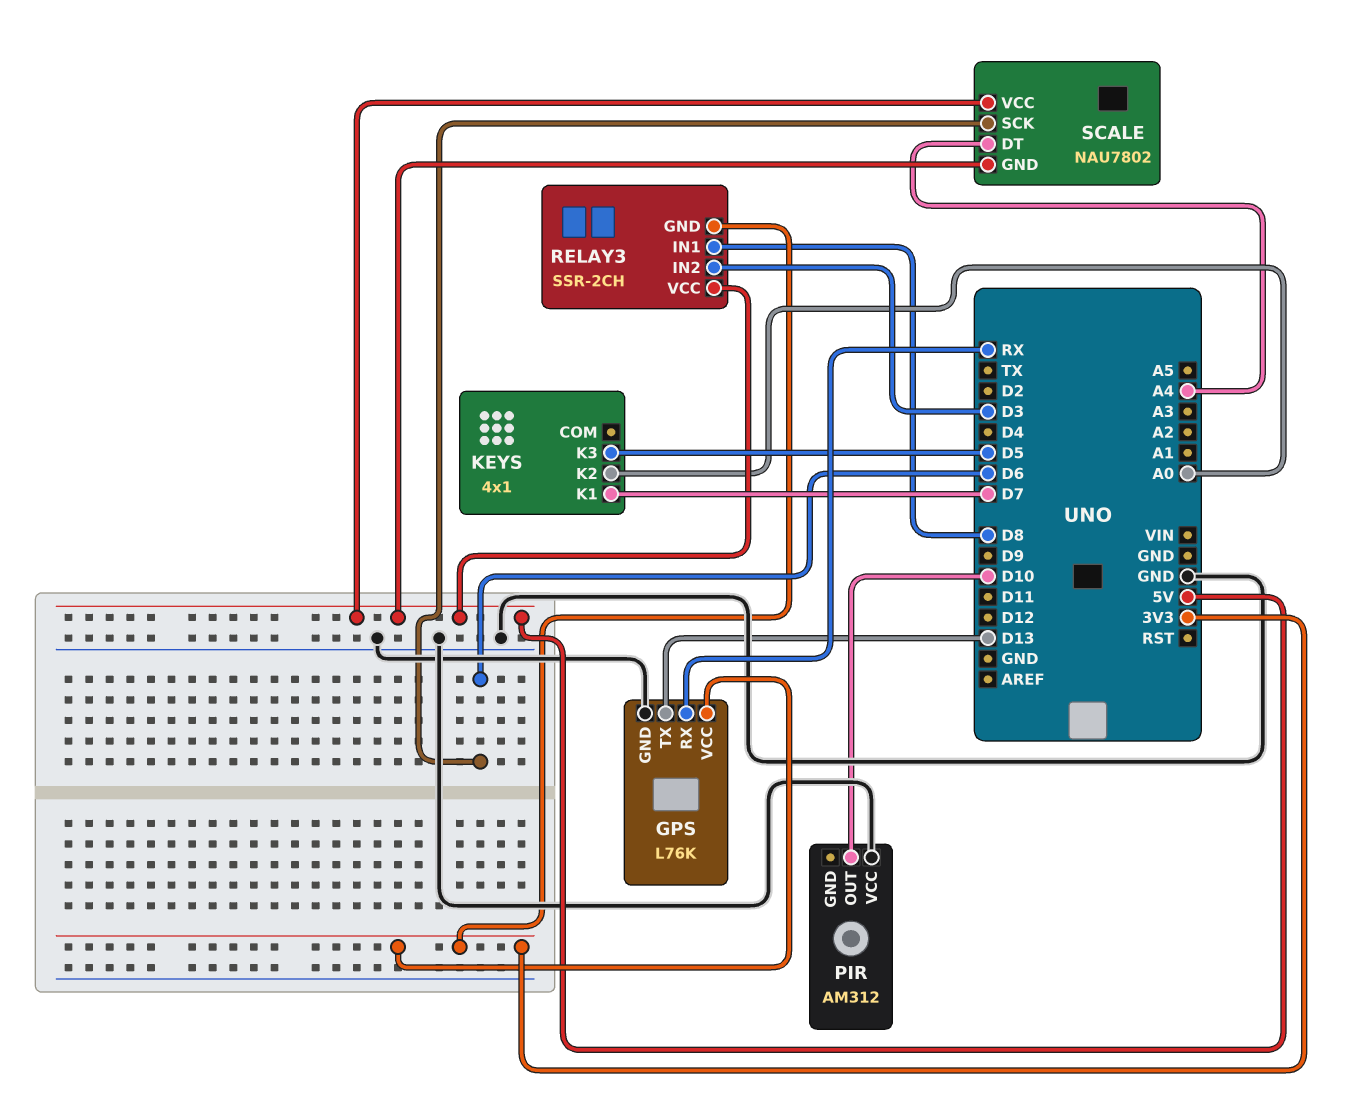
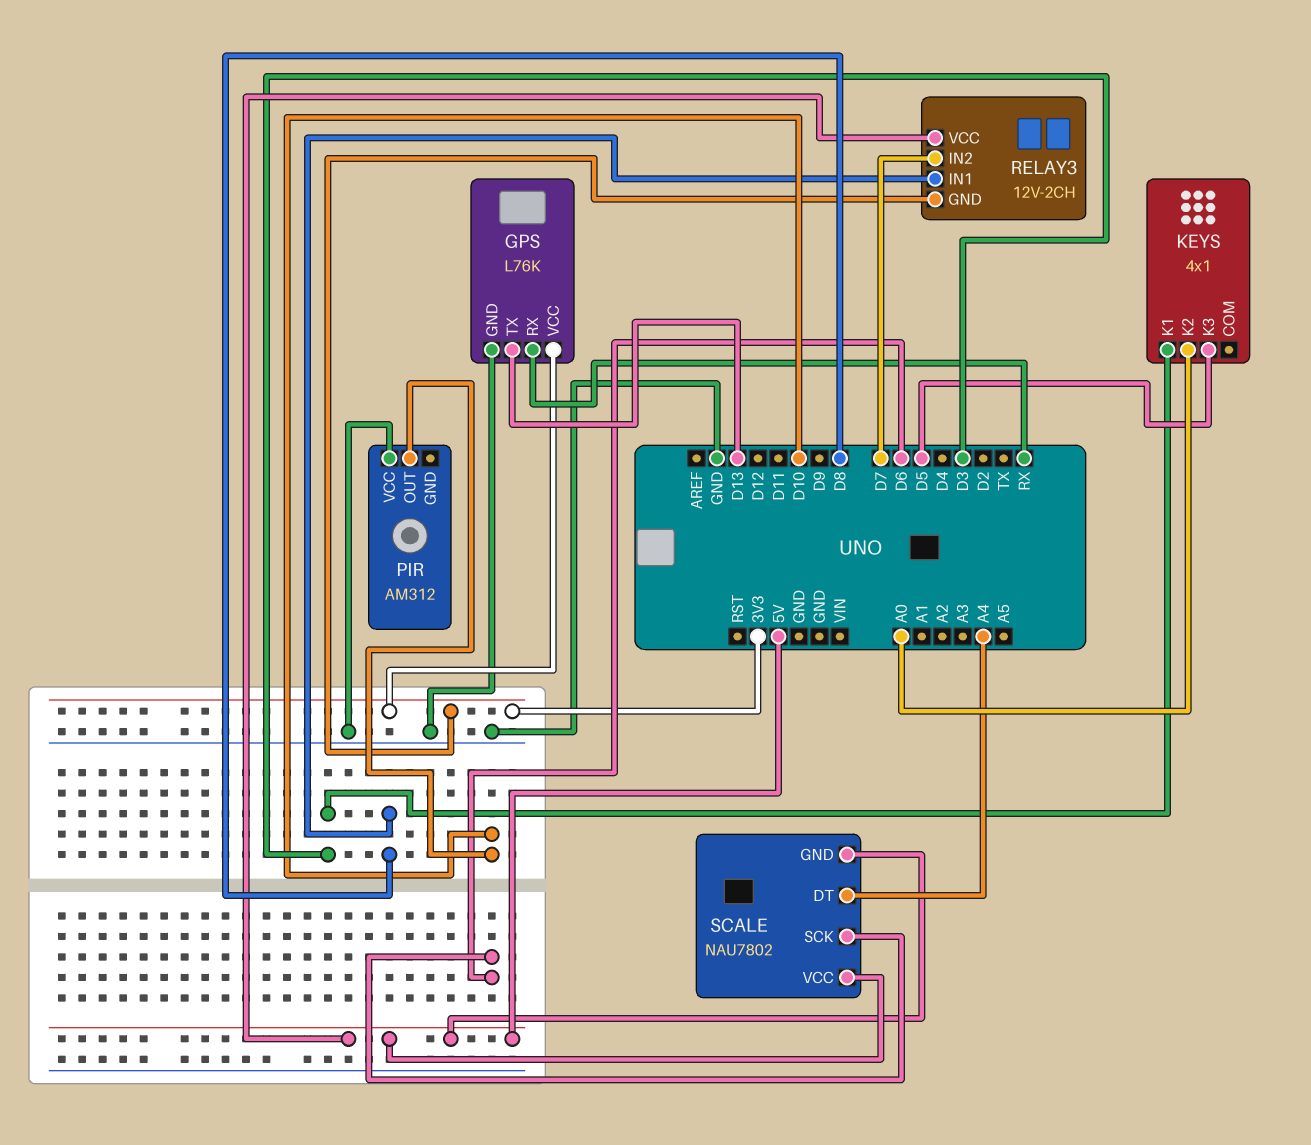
KEYS pin K1: D7 -> D3
RELAY3: SSR-2CH -> 12V-2CH
RELAY3 pin IN2: D3 -> D7

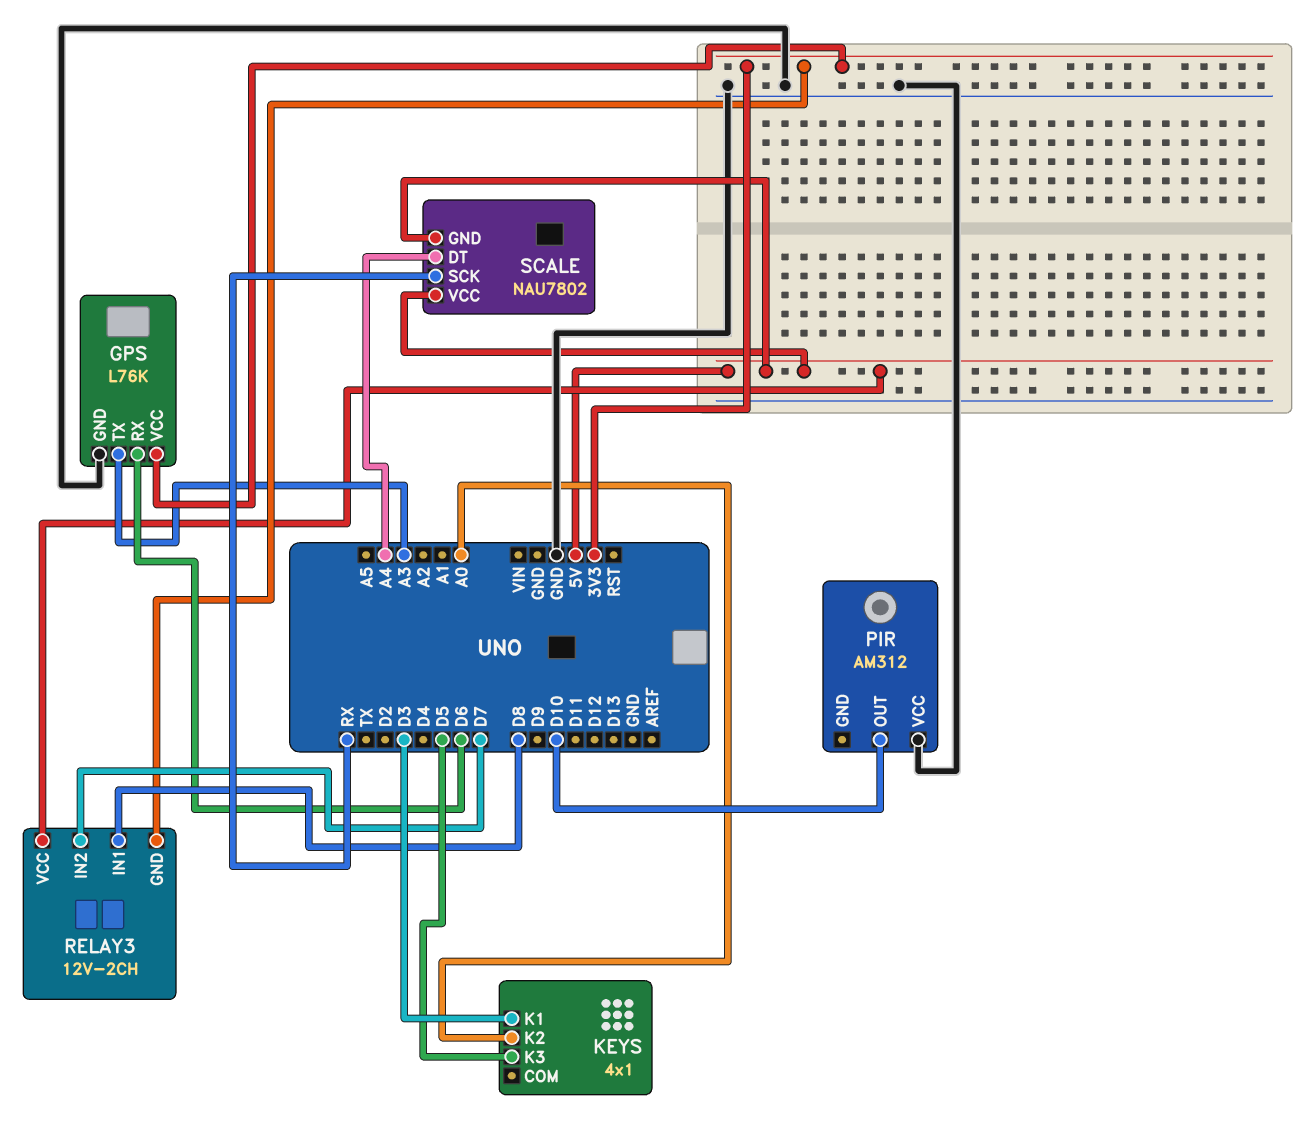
GPS pin RX: RX -> D6
GPS pin TX: D13 -> A3
SCALE pin SCK: D6 -> RX

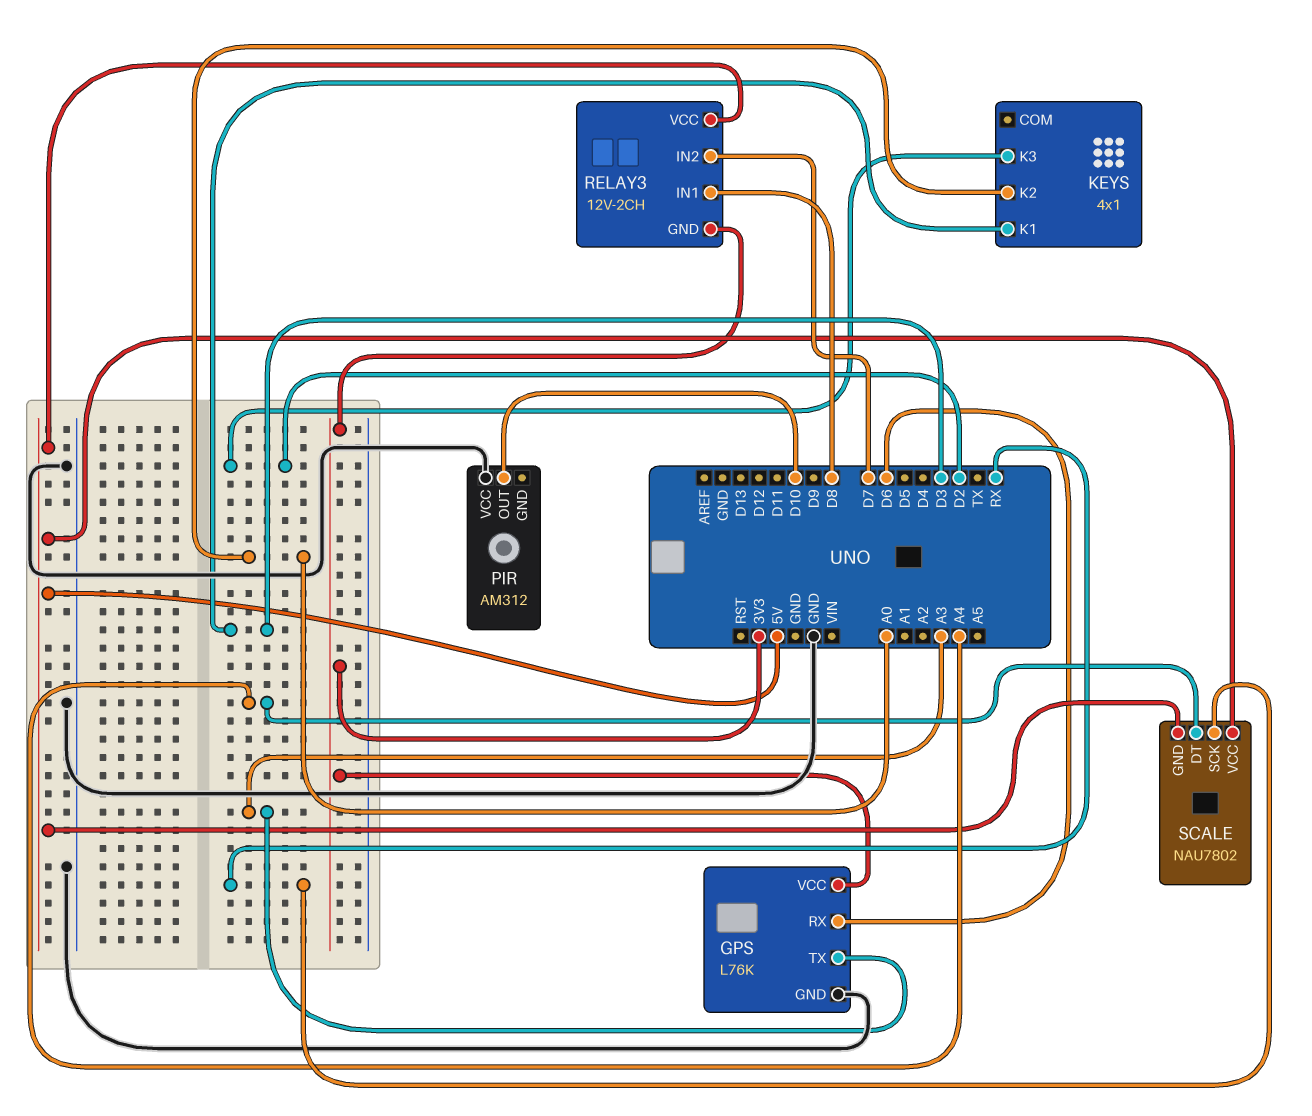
KEYS pin K3: D5 -> D2

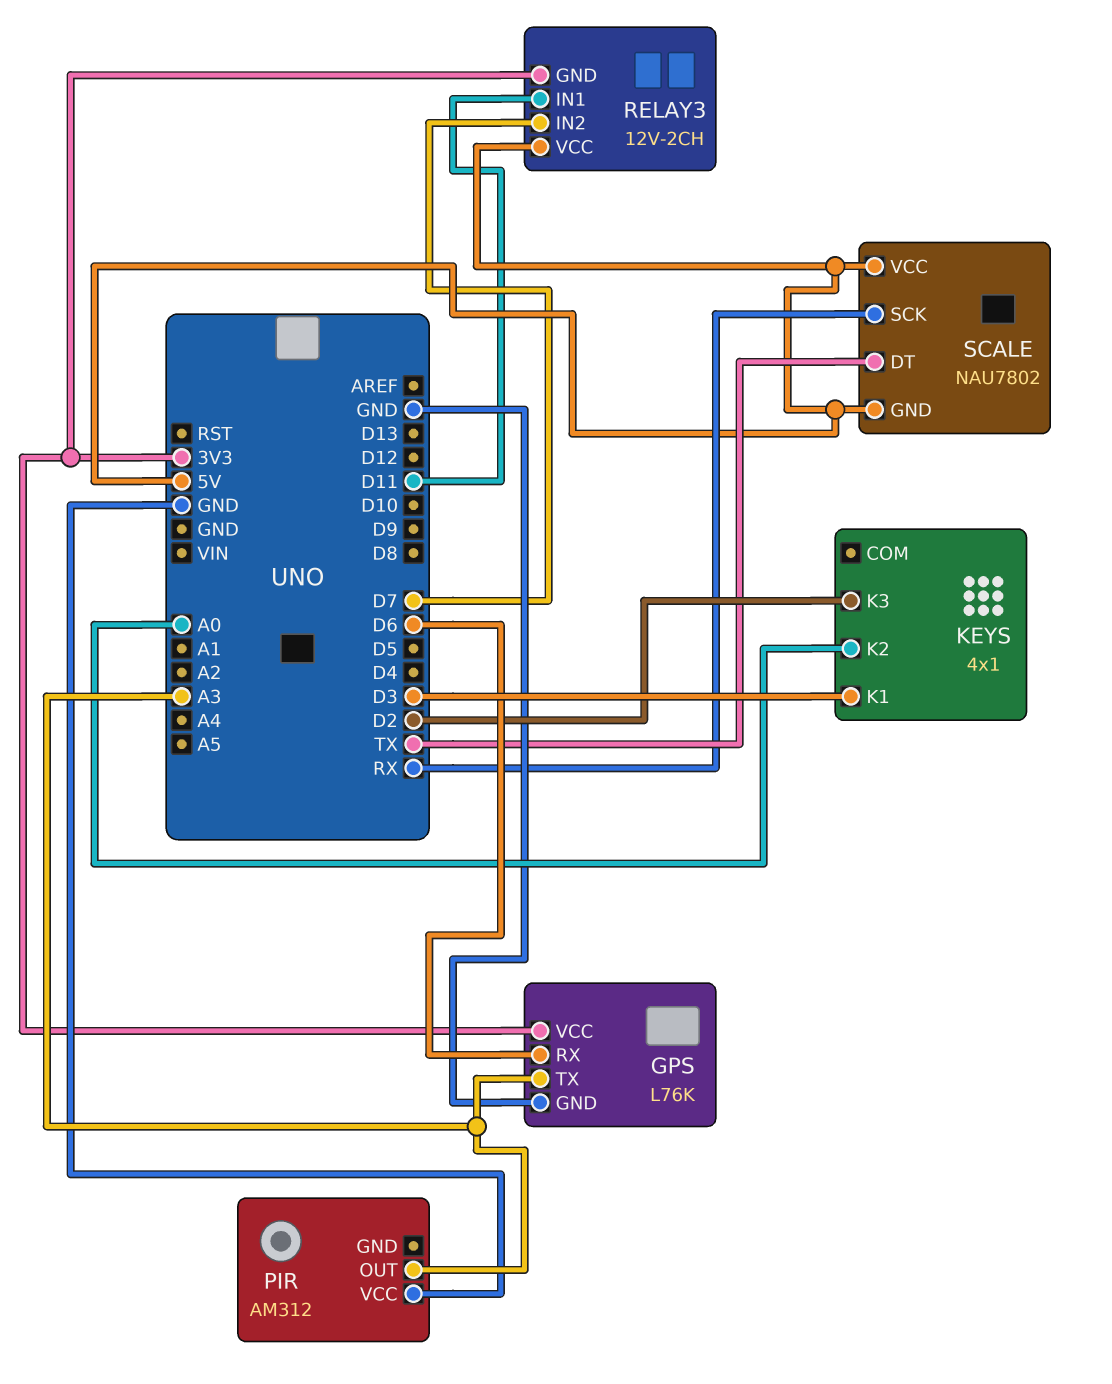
PIR pin OUT: D10 -> A3
RELAY3 pin IN1: D8 -> D11
SCALE pin DT: A4 -> TX

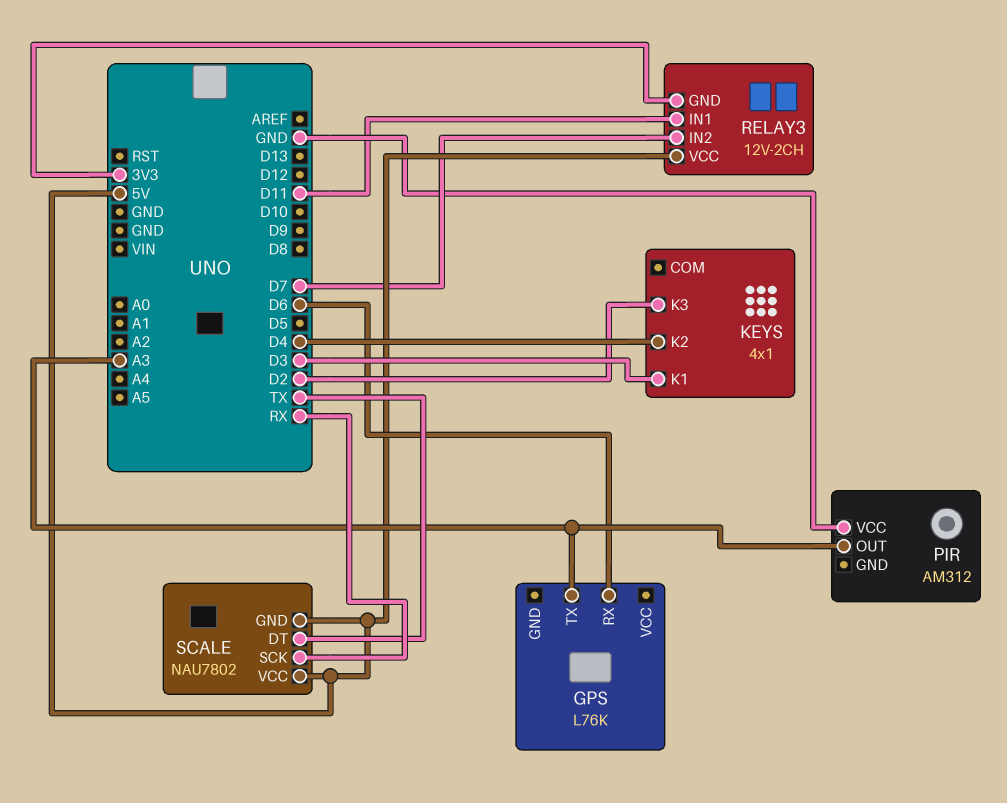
GPS pin GND: GND -> none
GPS pin VCC: 3V3 -> none
KEYS pin K2: A0 -> D4

